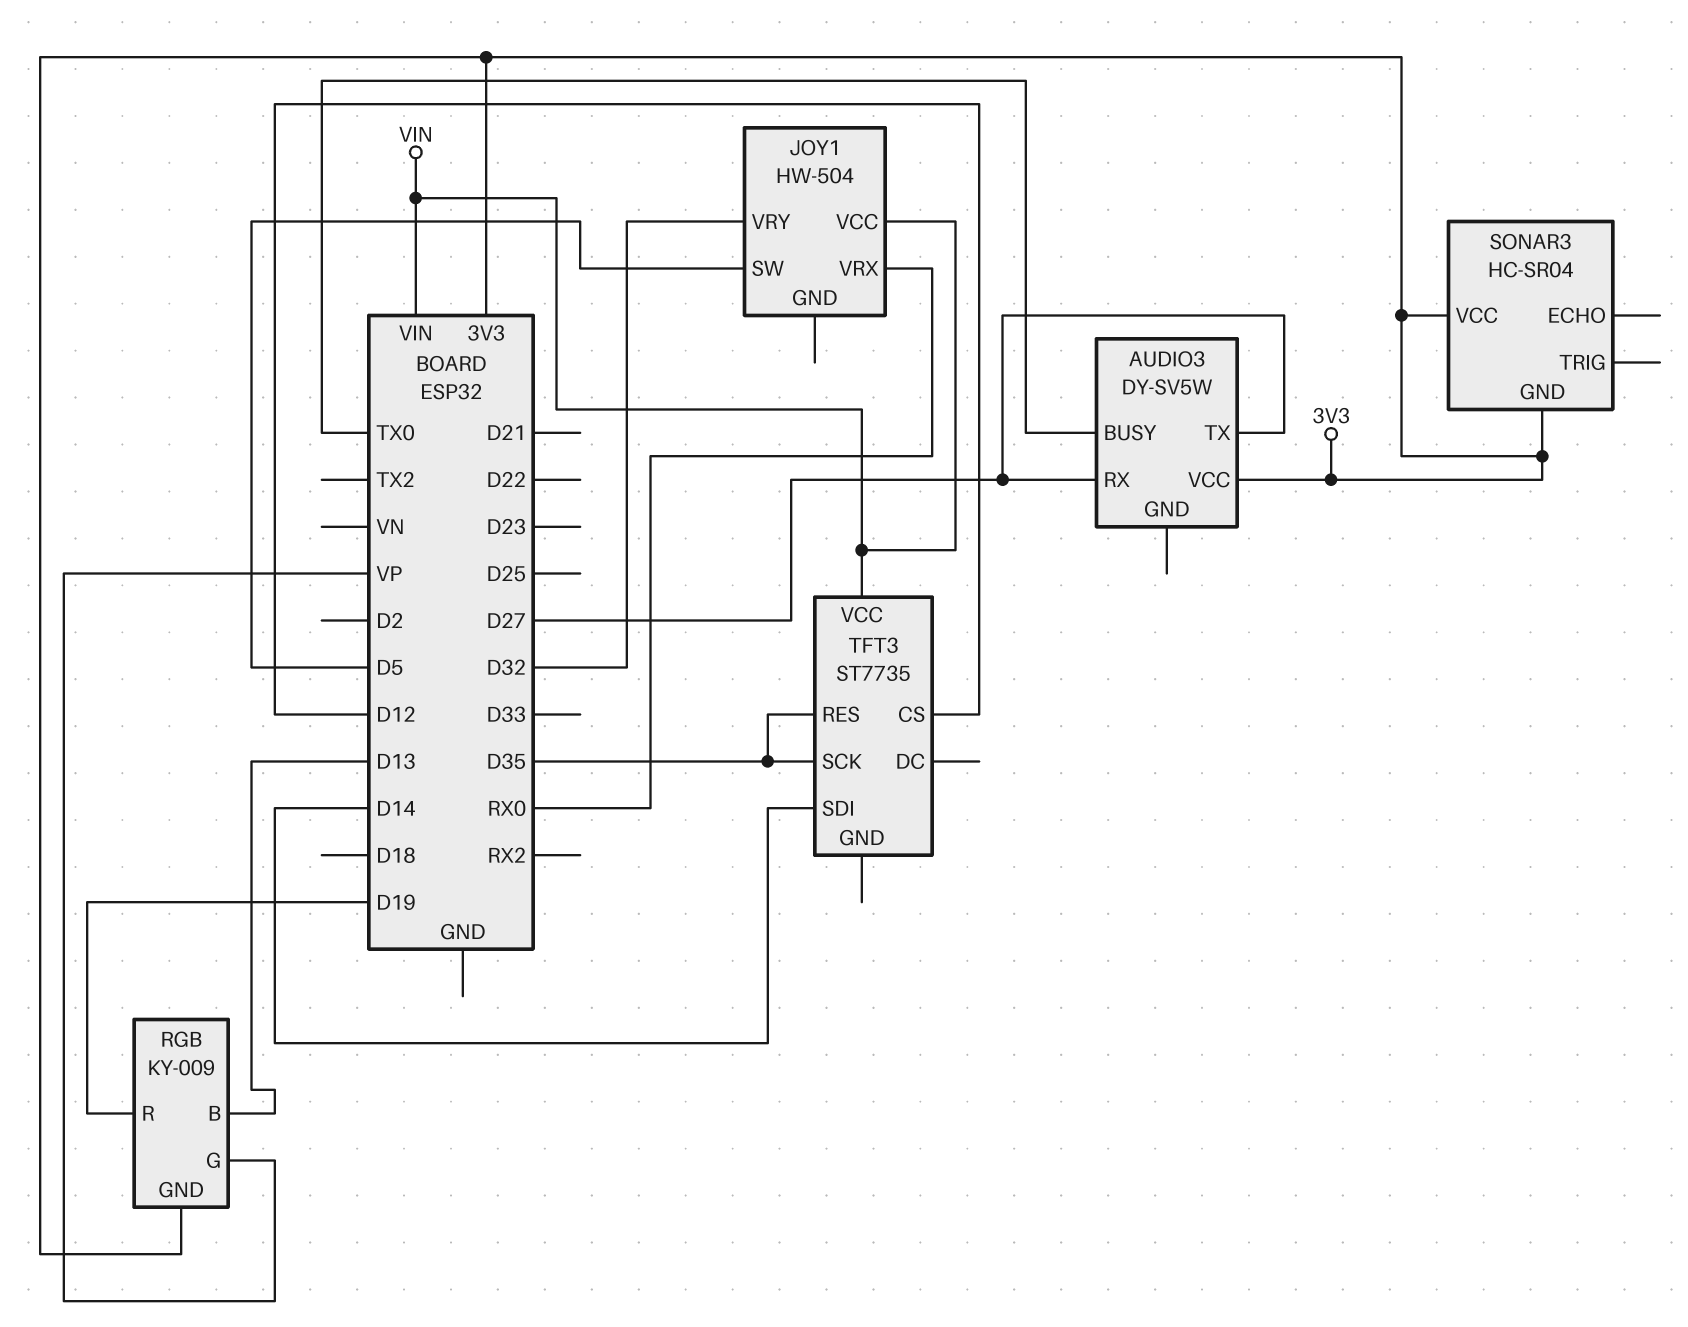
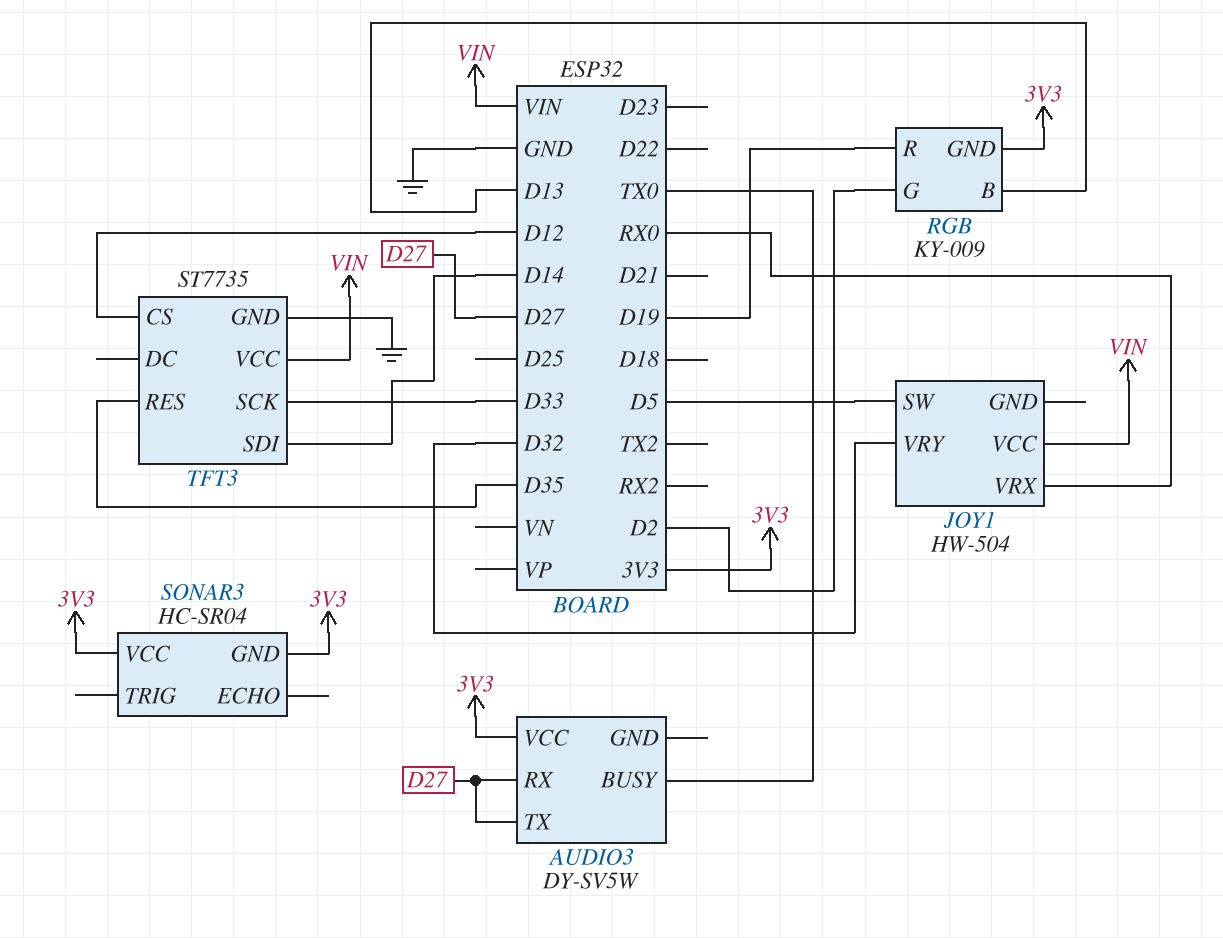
RGB pin G: VP -> D2
TFT3 pin GND: none -> GND
TFT3 pin SCK: D35 -> D33

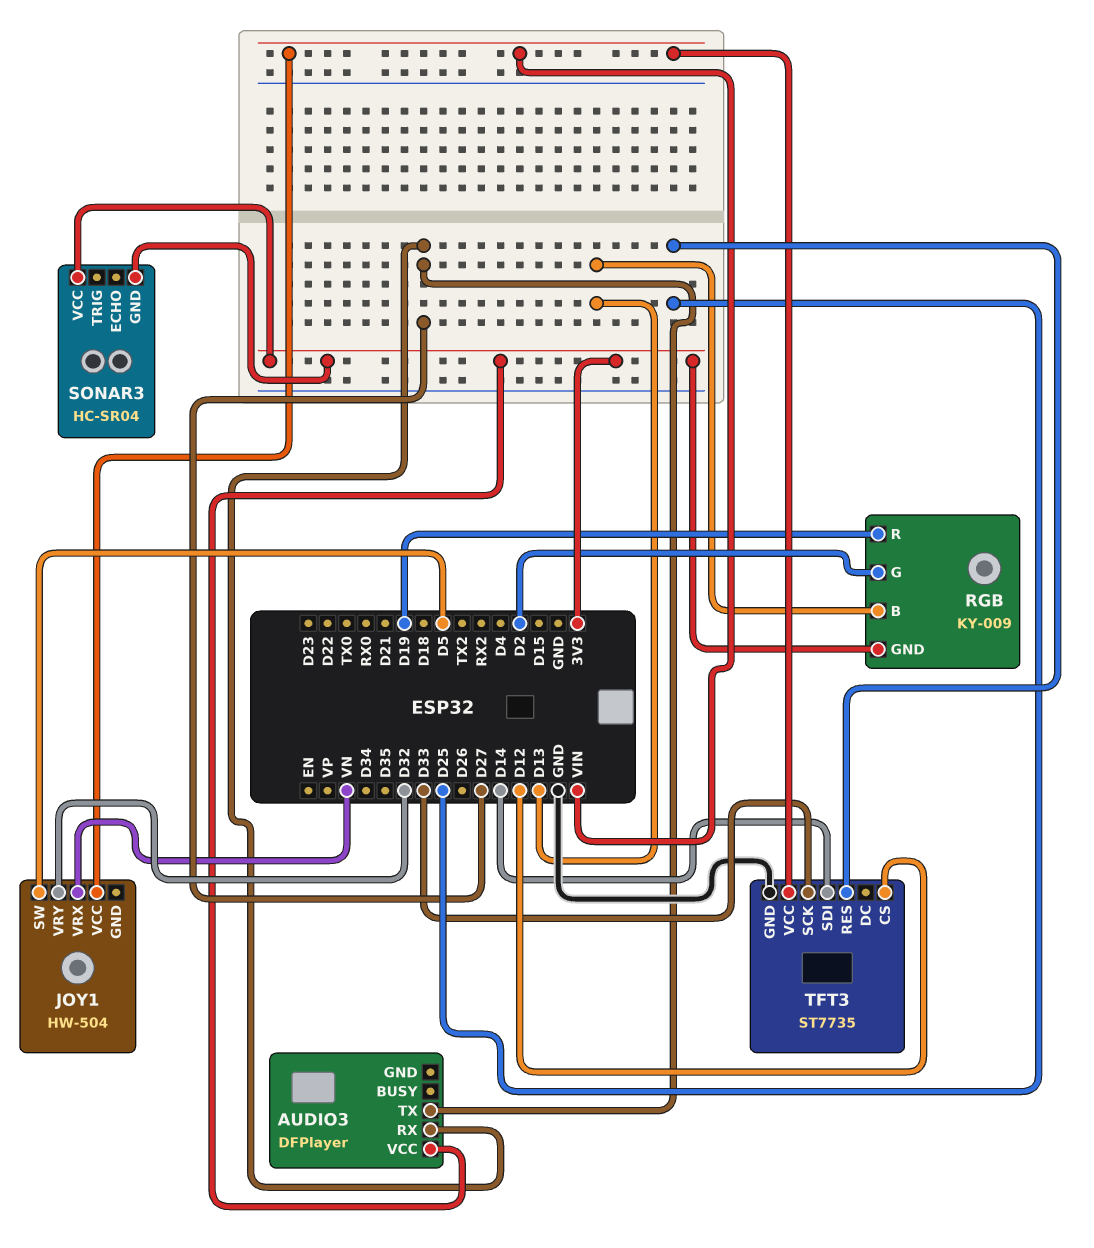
AUDIO3: DY-SV5W -> DFPlayer
AUDIO3 pin BUSY: TX0 -> none
JOY1 pin VRX: RX0 -> VN
TFT3 pin RES: D35 -> D25

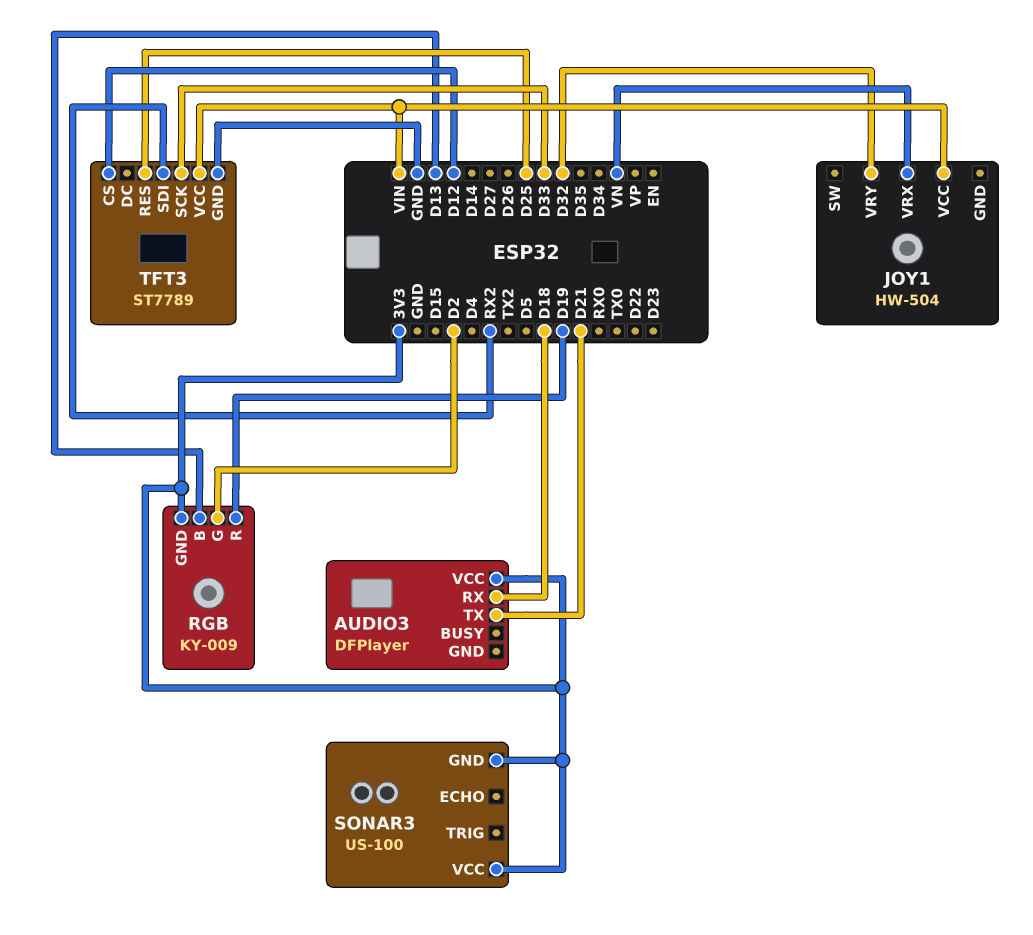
AUDIO3 pin RX: D27 -> D18
AUDIO3 pin TX: D27 -> D21
JOY1 pin SW: D5 -> none
SONAR3: HC-SR04 -> US-100
TFT3: ST7735 -> ST7789
TFT3 pin SDI: D14 -> RX2

